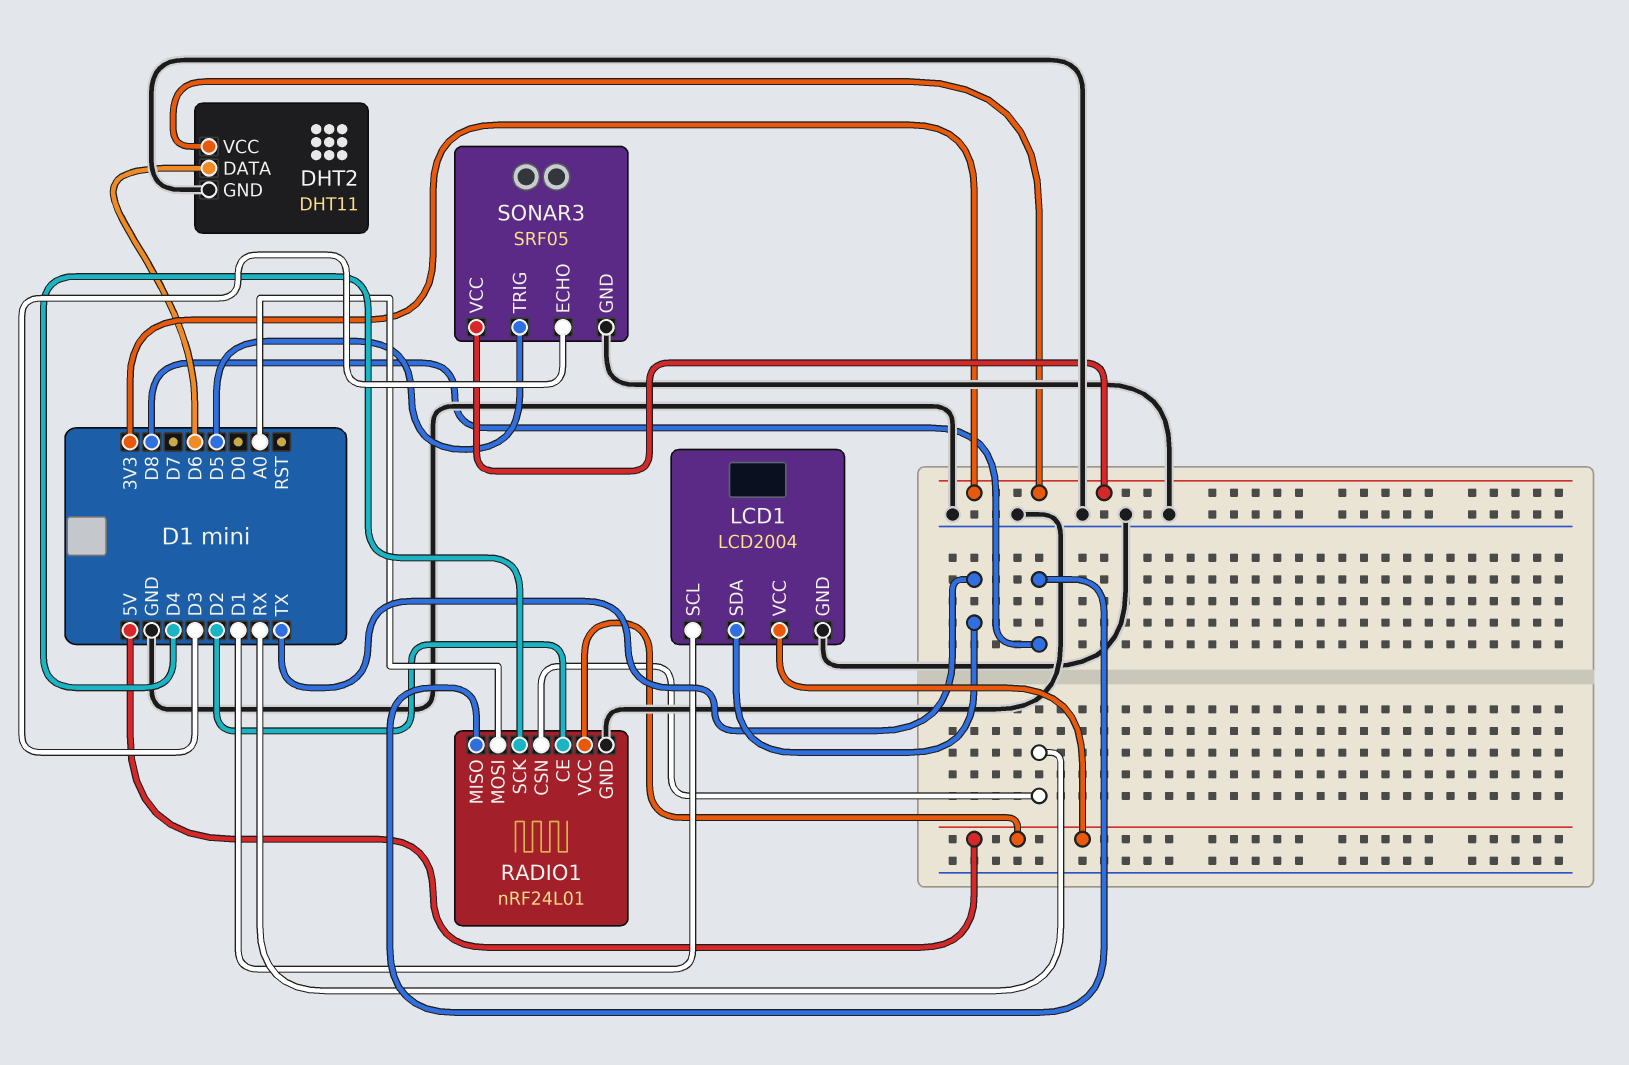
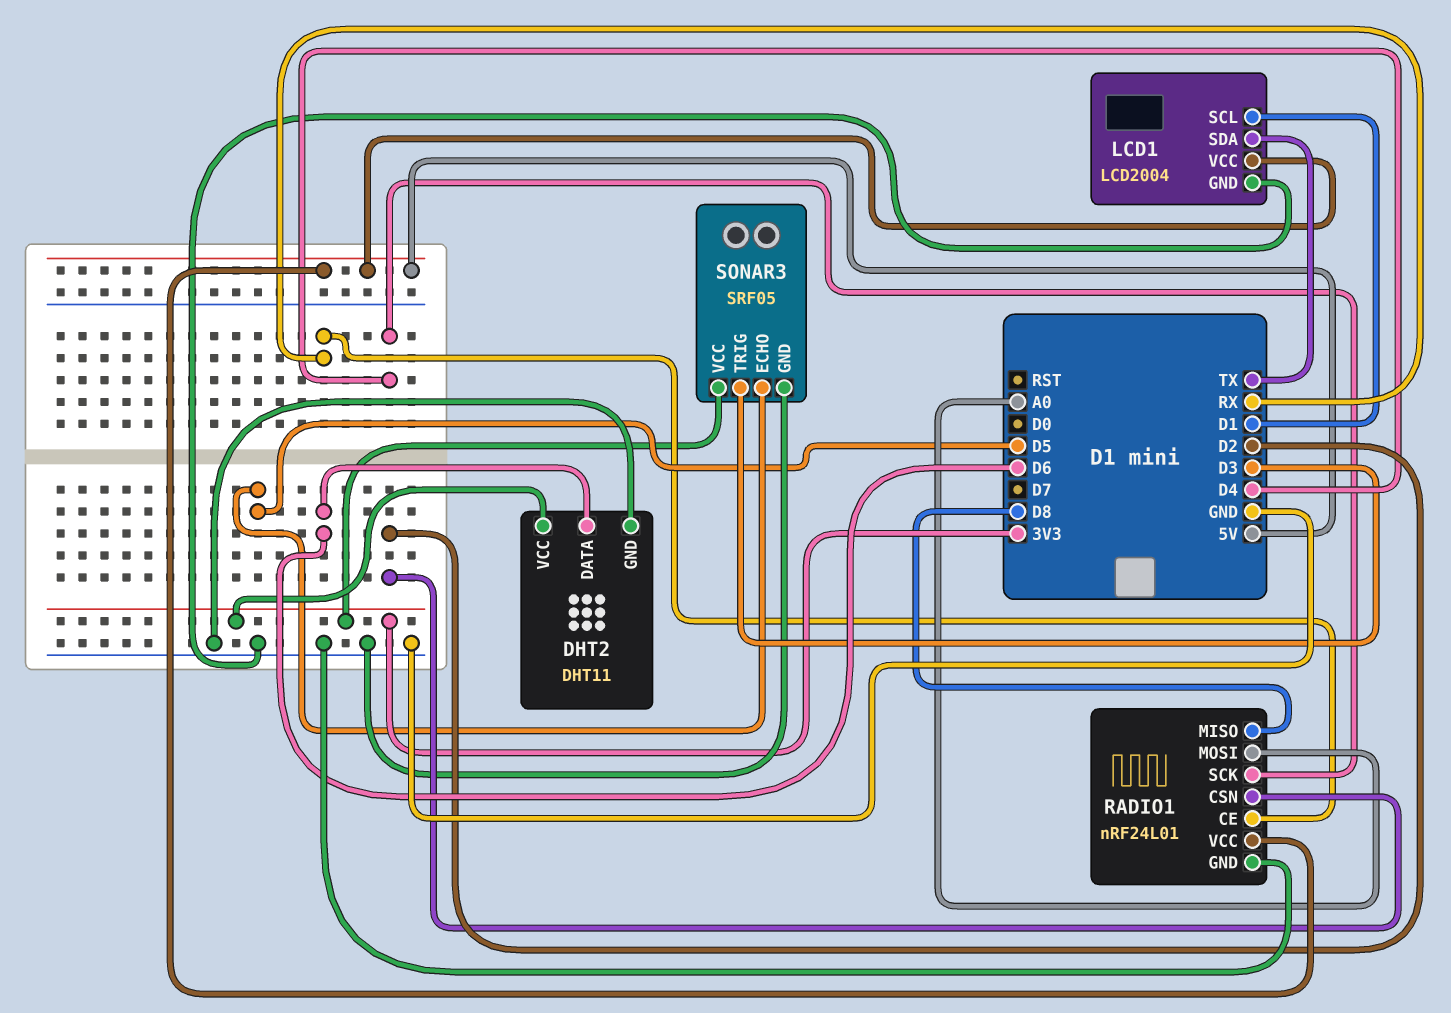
RADIO1 pin CE: D2 -> RX
RADIO1 pin CSN: RX -> D2
SONAR3 pin ECHO: D3 -> D5
SONAR3 pin TRIG: D5 -> D3

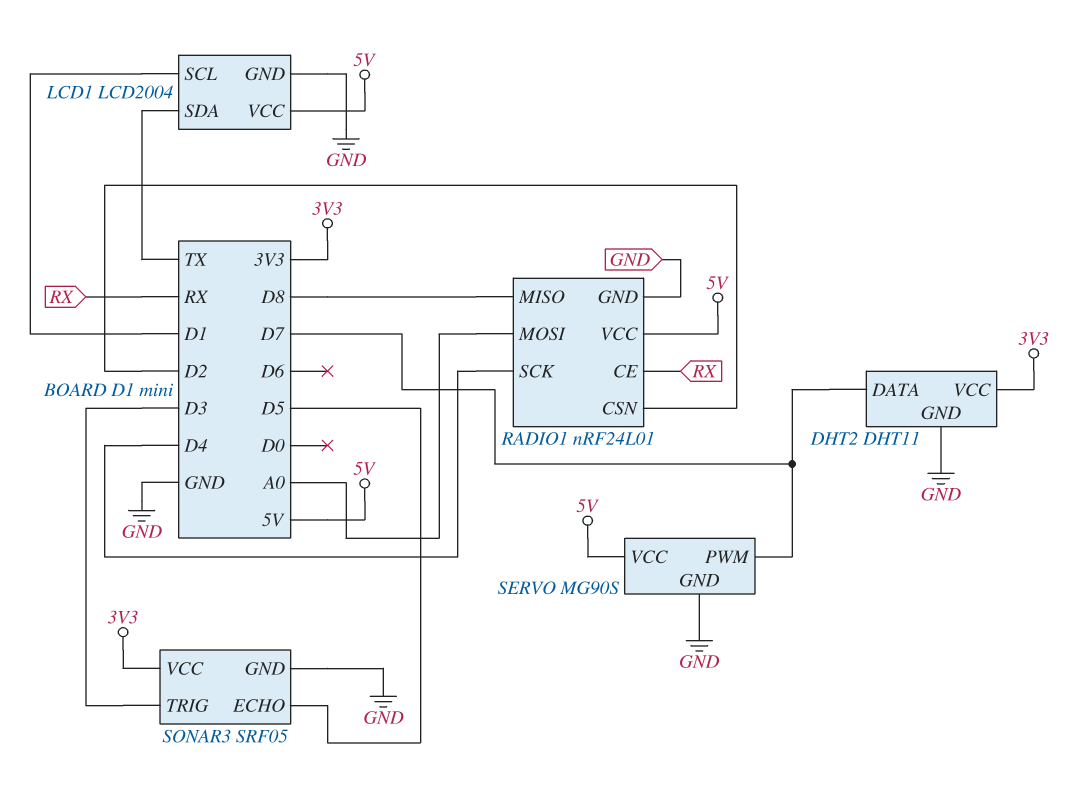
DHT2 pin DATA: D6 -> D7
SERVO: none -> MG90S
SERVO pin GND: none -> GND
SERVO pin PWM: none -> D7
SERVO pin VCC: none -> 5V

